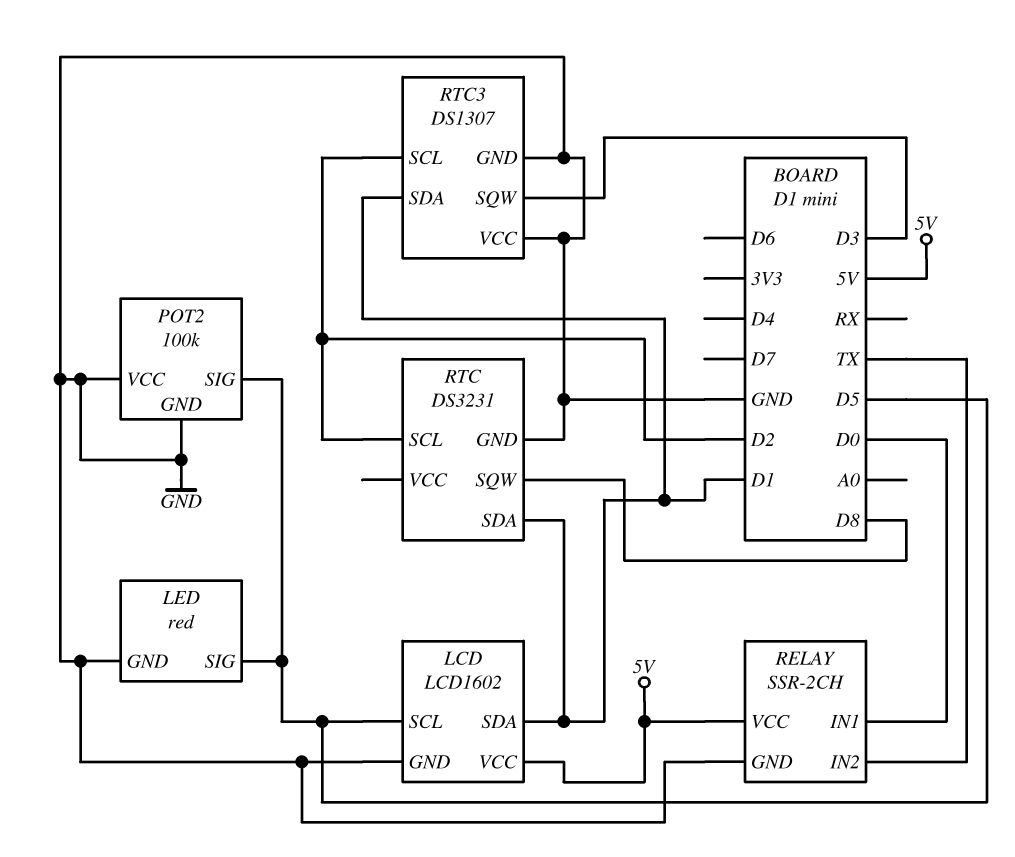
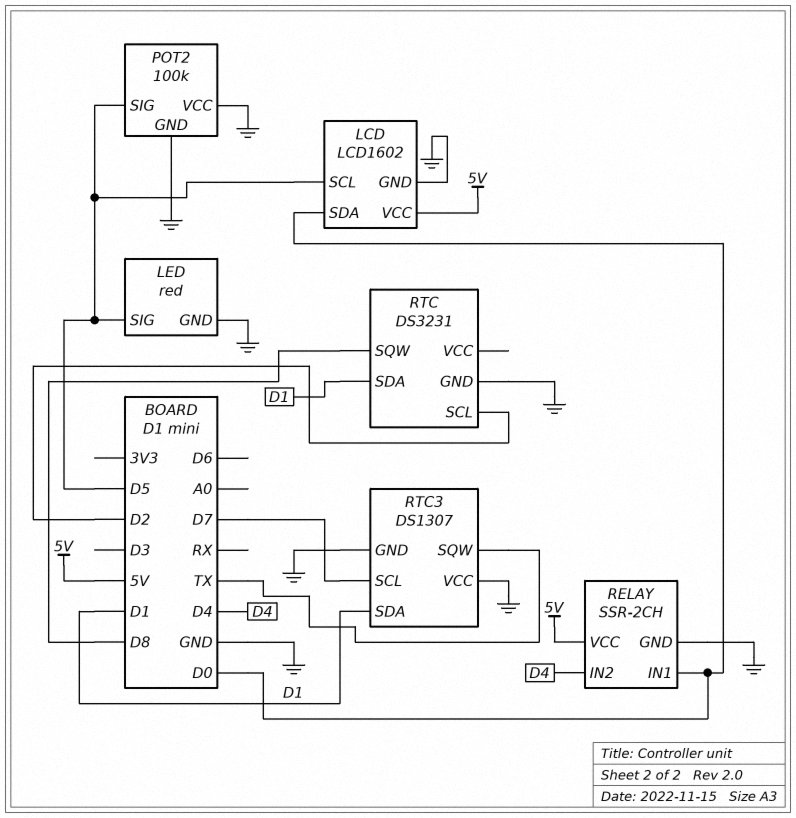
LCD pin SDA: D1 -> D0
RELAY pin IN2: TX -> D4
RTC3 pin SCL: D2 -> D7
RTC3 pin SQW: D3 -> TX

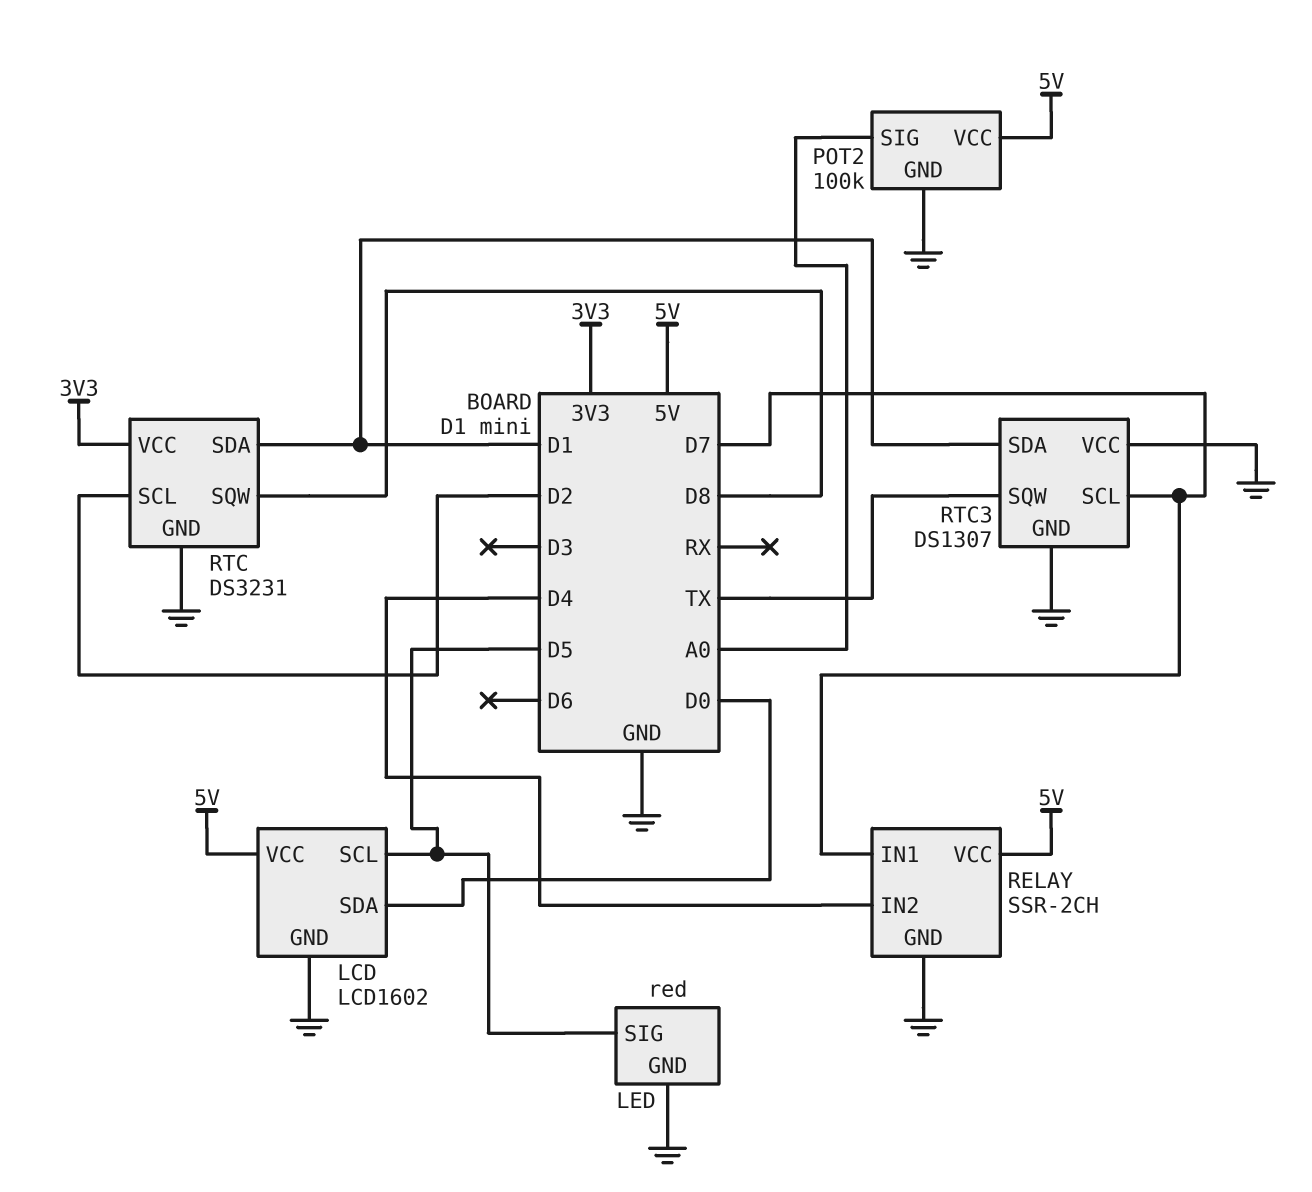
POT2 pin SIG: D5 -> A0
POT2 pin VCC: GND -> 5V
RELAY pin IN1: D0 -> D7
RTC pin VCC: none -> 3V3

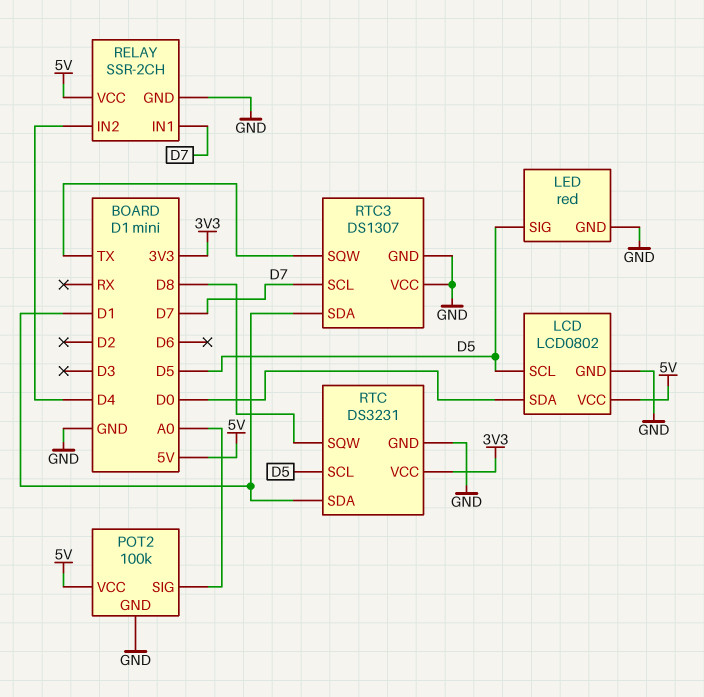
LCD: LCD1602 -> LCD0802
RTC pin SCL: D2 -> D5

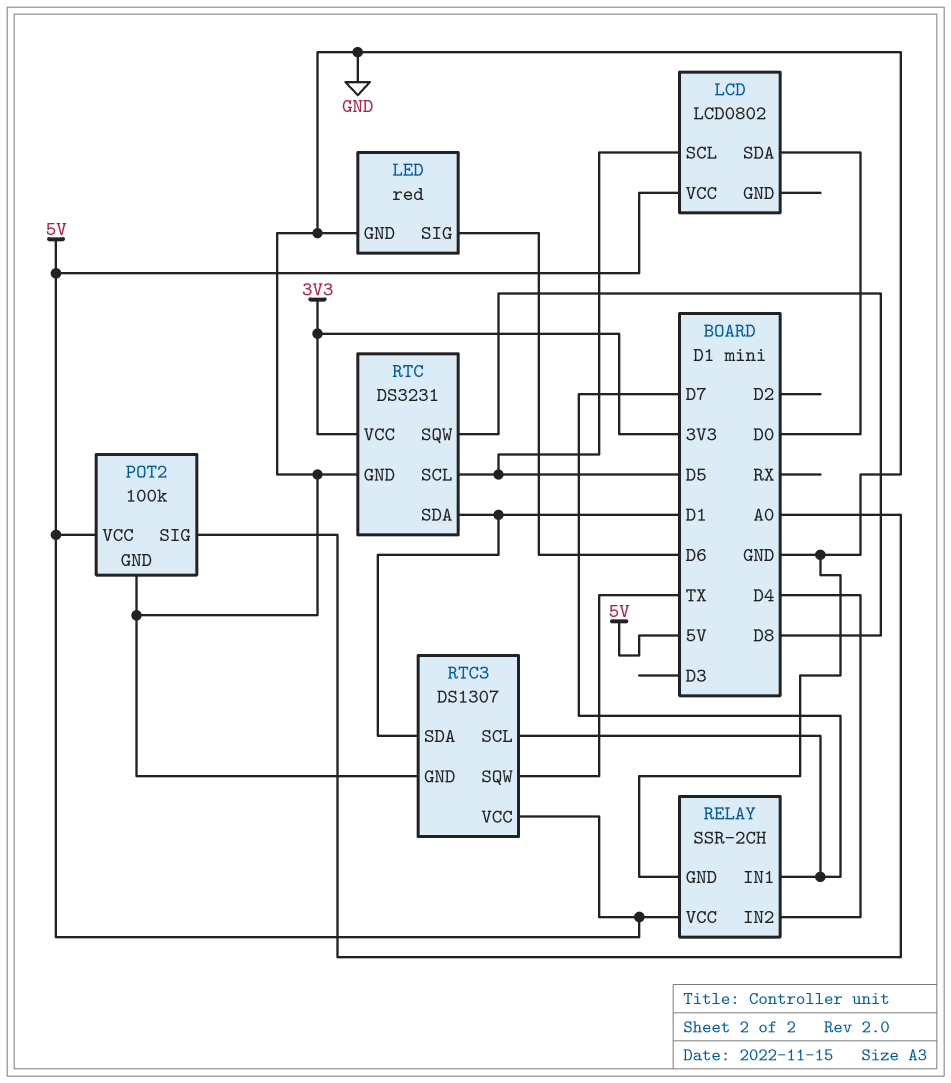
LCD pin GND: GND -> none
LED pin SIG: D5 -> D6
RTC3 pin VCC: GND -> 5V

